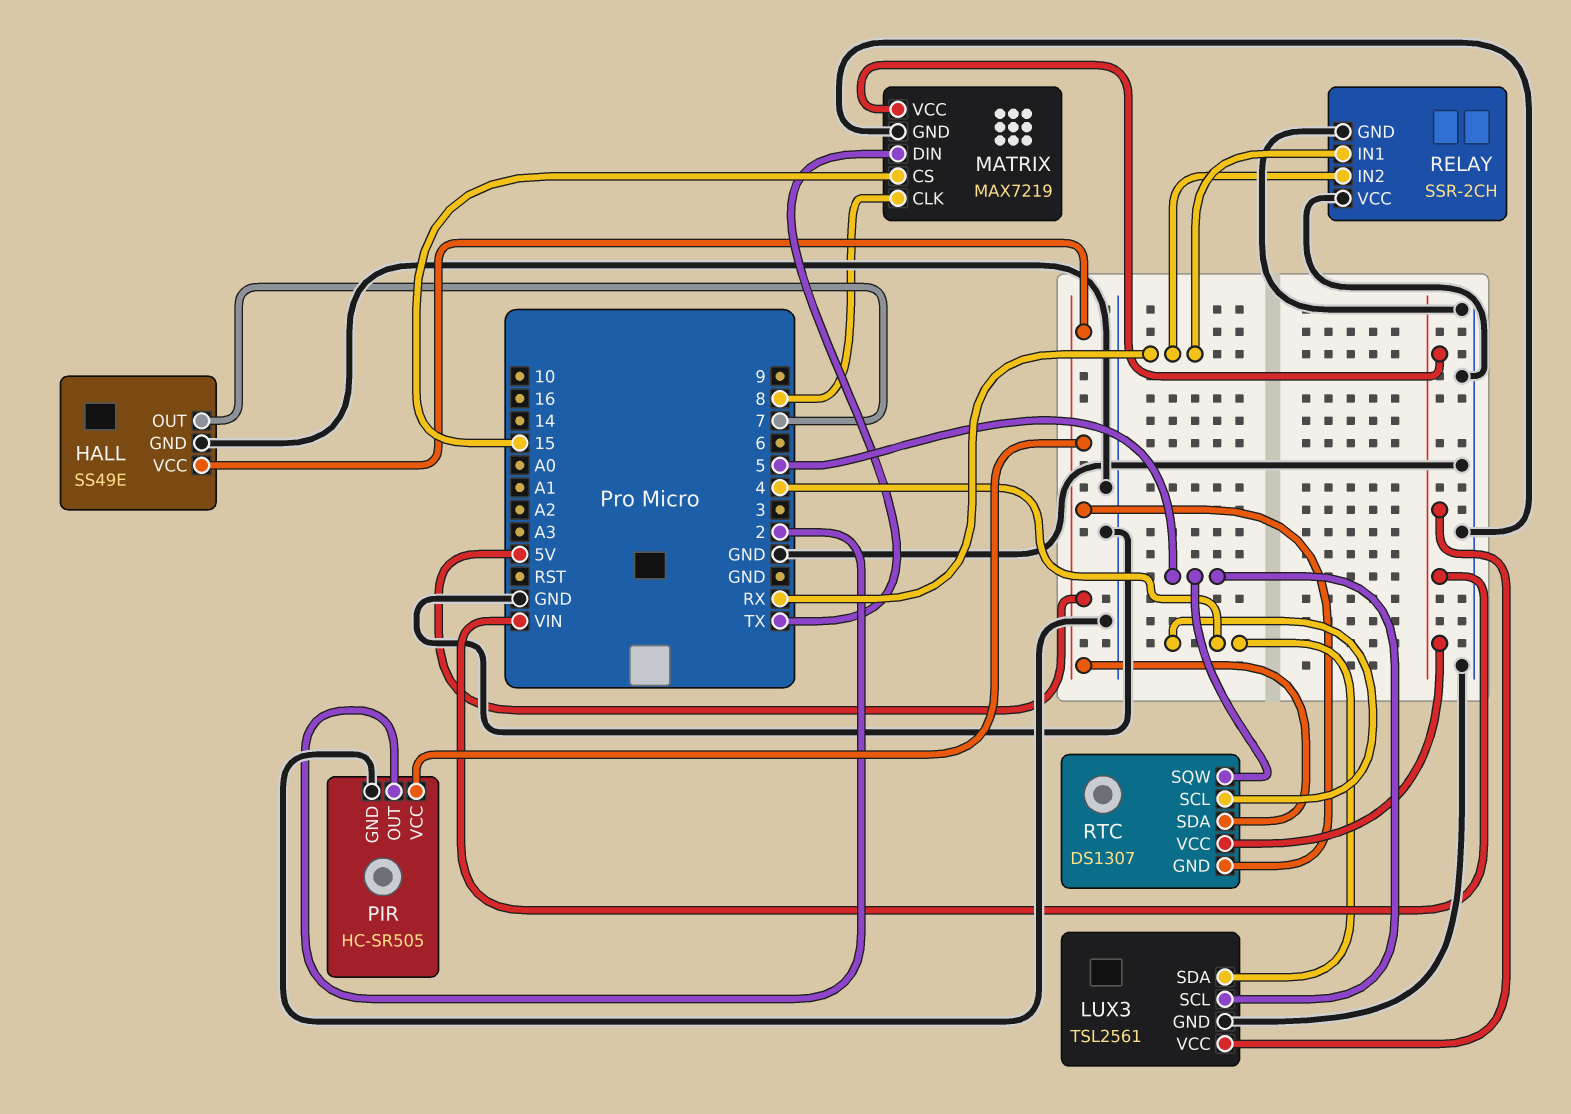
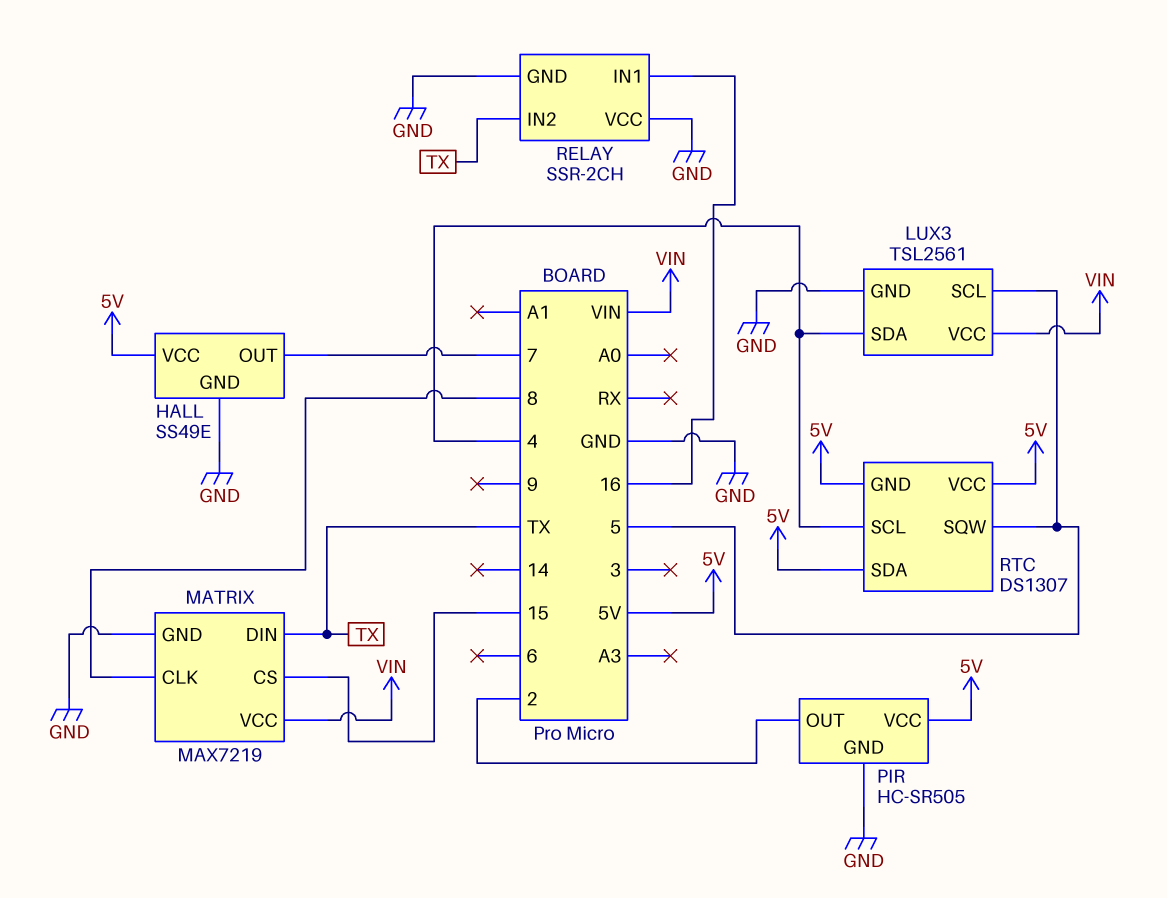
RELAY pin IN1: RX -> 16
RELAY pin IN2: RX -> TX
RTC pin VCC: VIN -> 5V

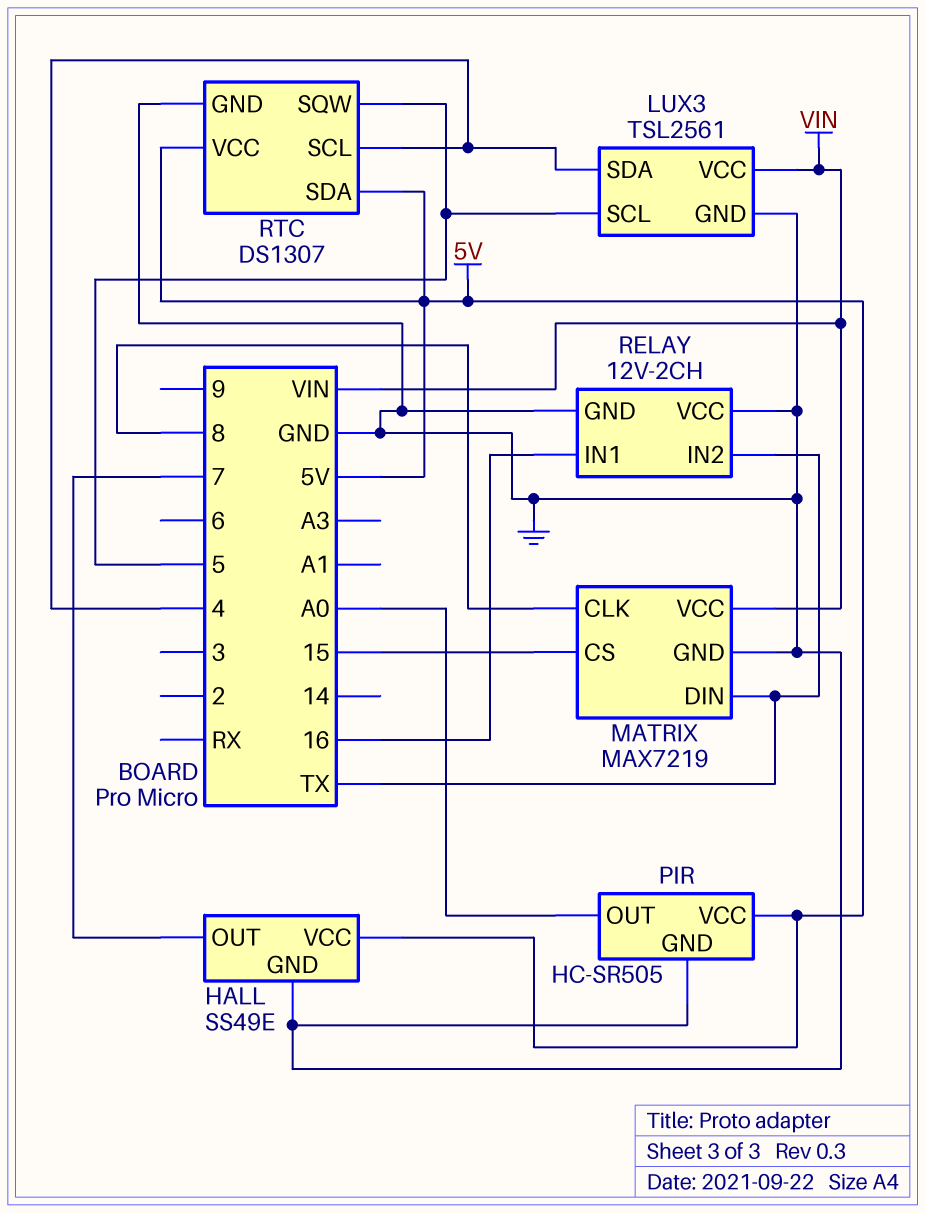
PIR pin OUT: 2 -> A0
RELAY: SSR-2CH -> 12V-2CH
RTC pin GND: 5V -> GND

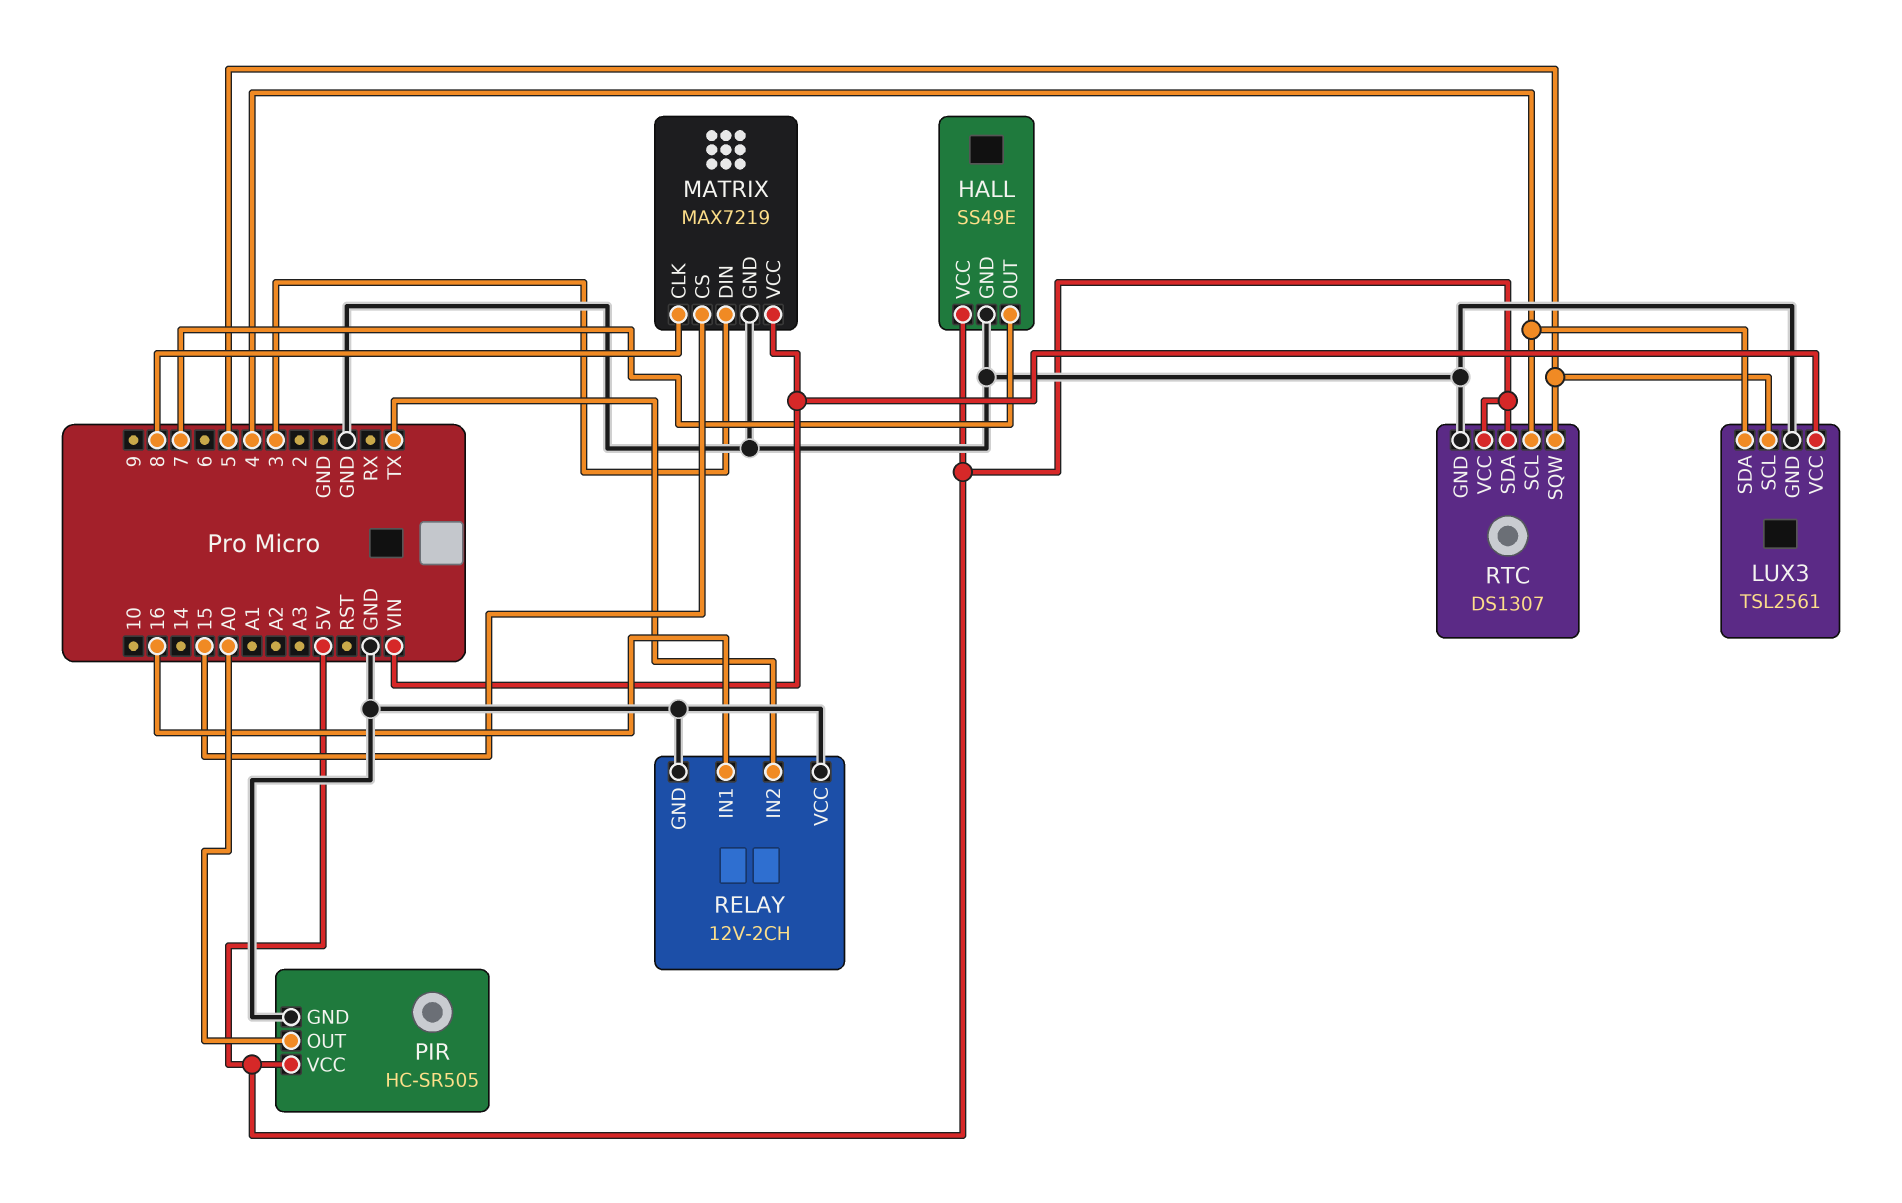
MATRIX pin DIN: TX -> 3

